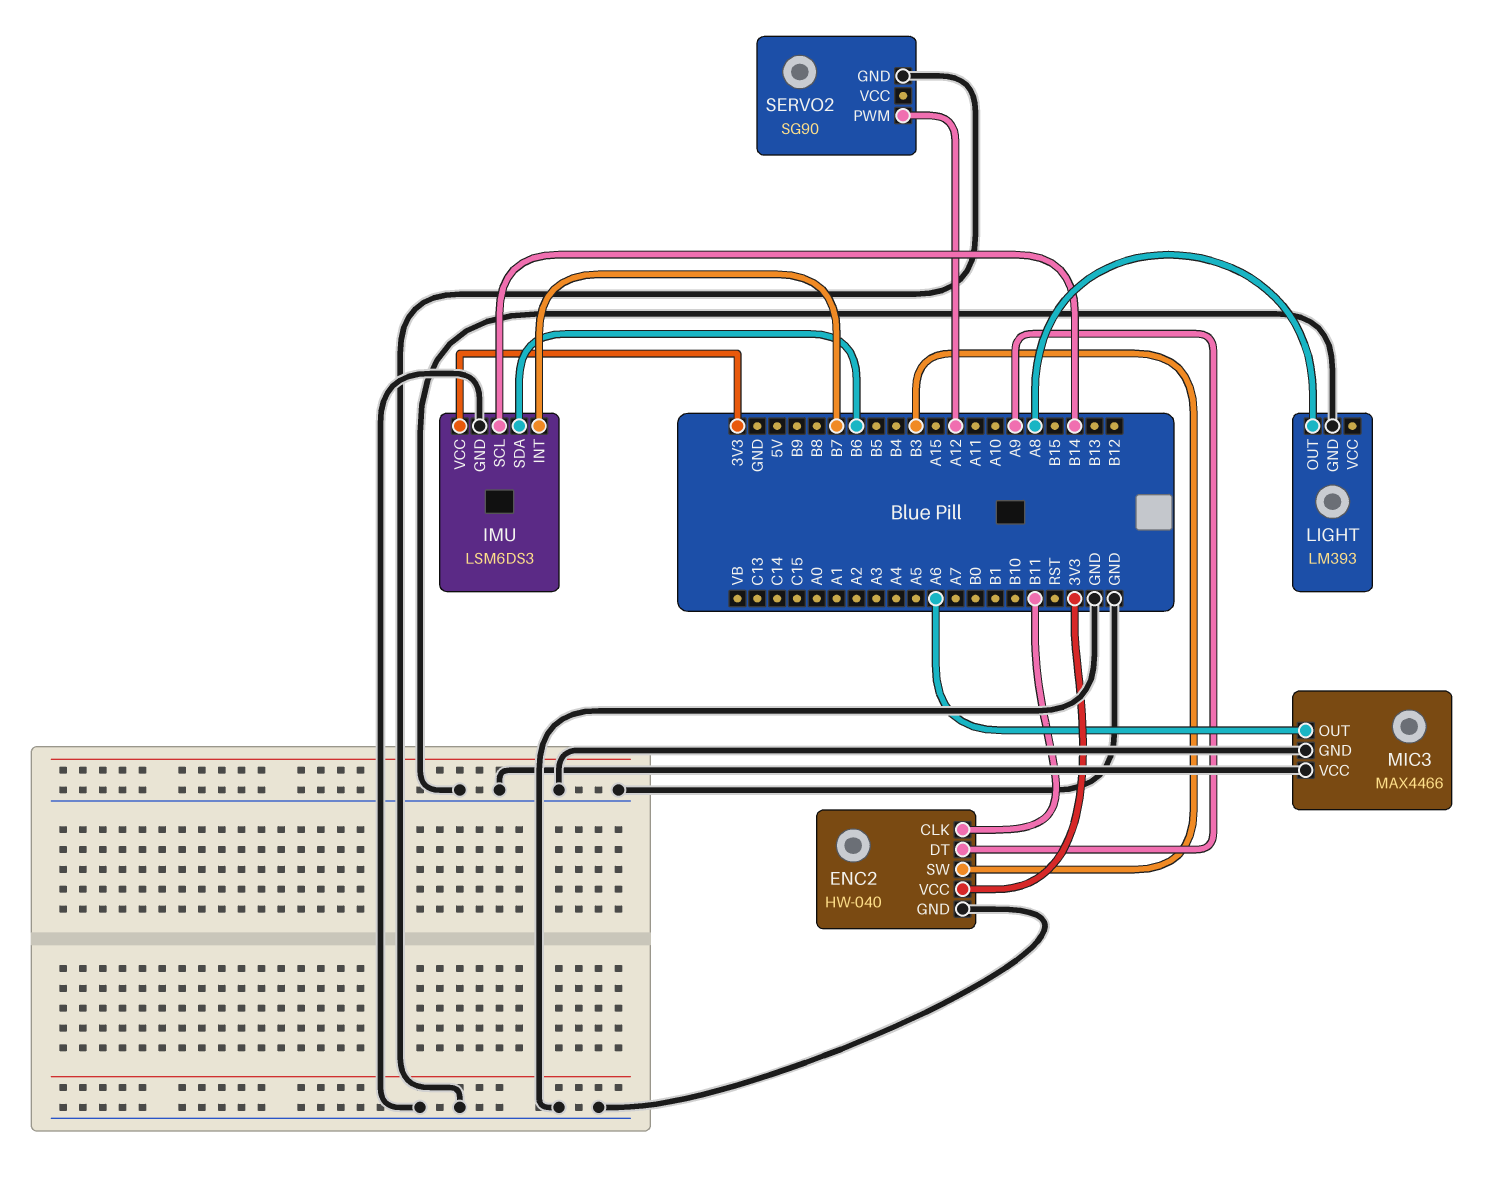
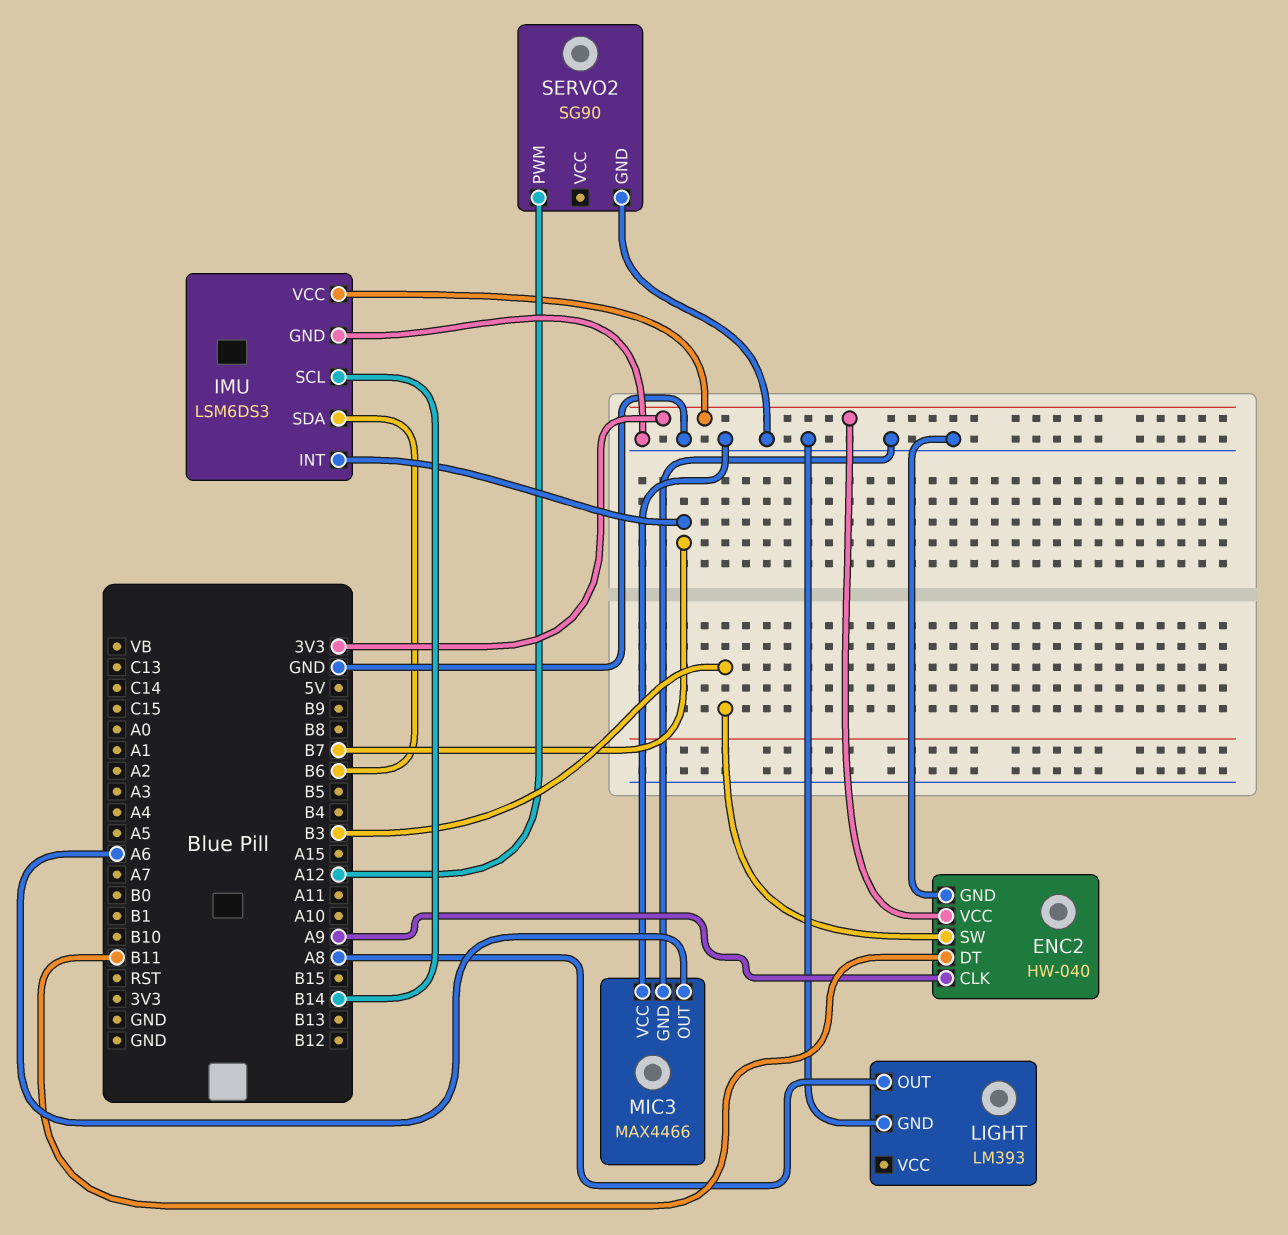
ENC2 pin CLK: B11 -> A9
ENC2 pin DT: A9 -> B11

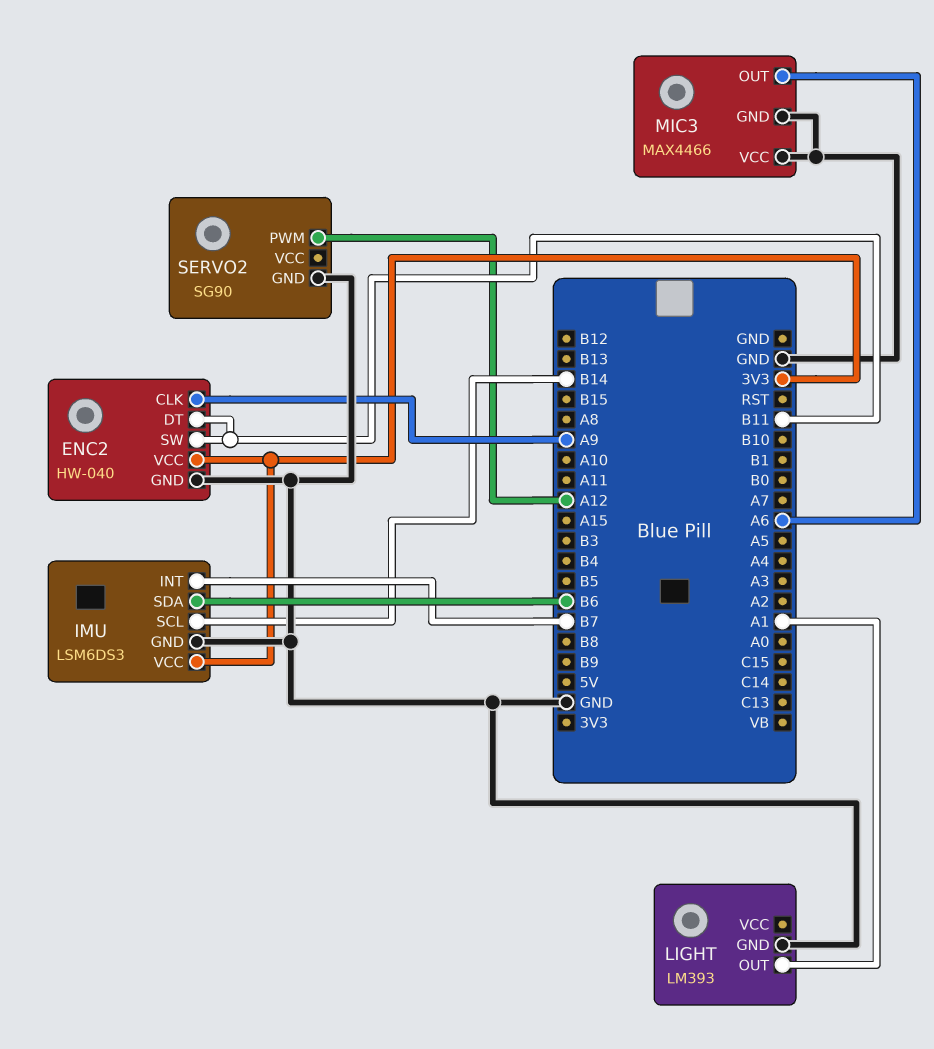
ENC2 pin SW: B3 -> B11
LIGHT pin OUT: A8 -> A1

